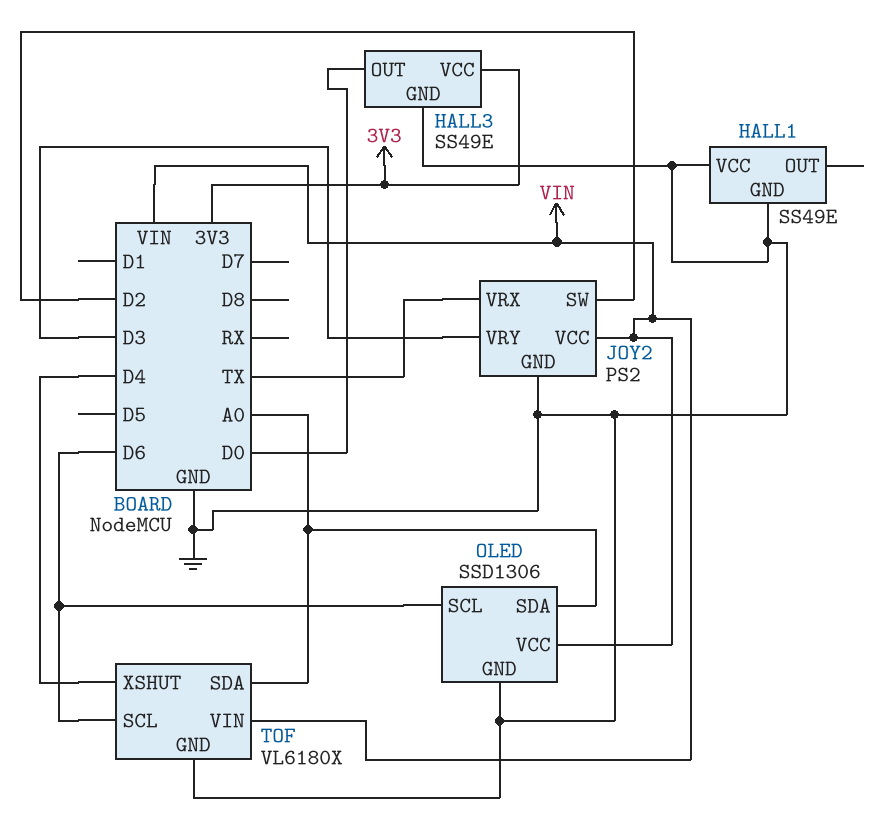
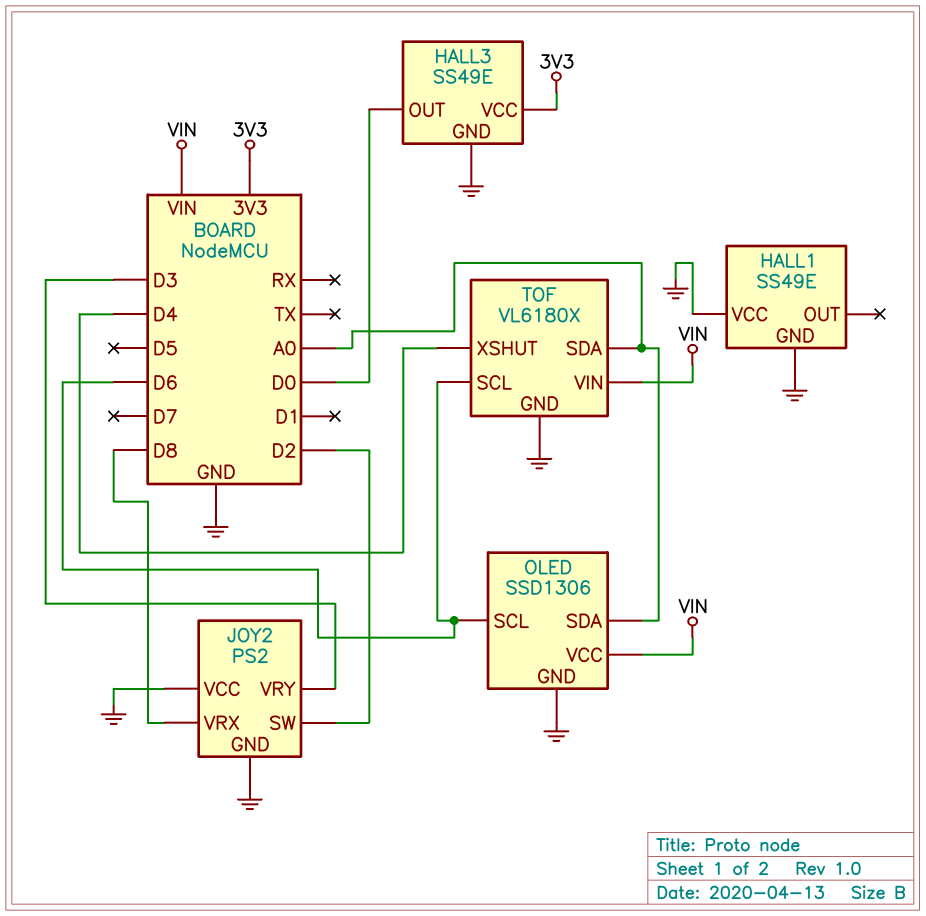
JOY2 pin VCC: VIN -> GND
JOY2 pin VRX: TX -> D8

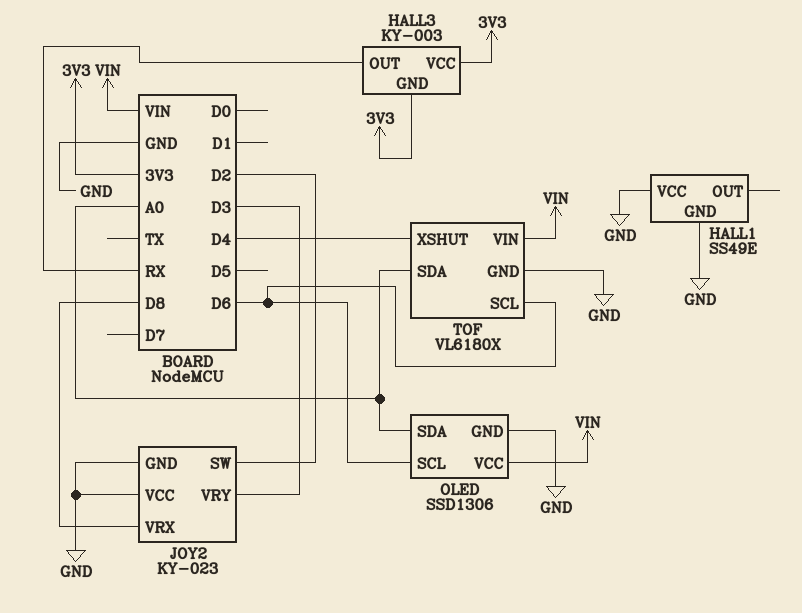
HALL3: SS49E -> KY-003
HALL3 pin GND: GND -> 3V3
HALL3 pin OUT: D0 -> RX
JOY2: PS2 -> KY-023

